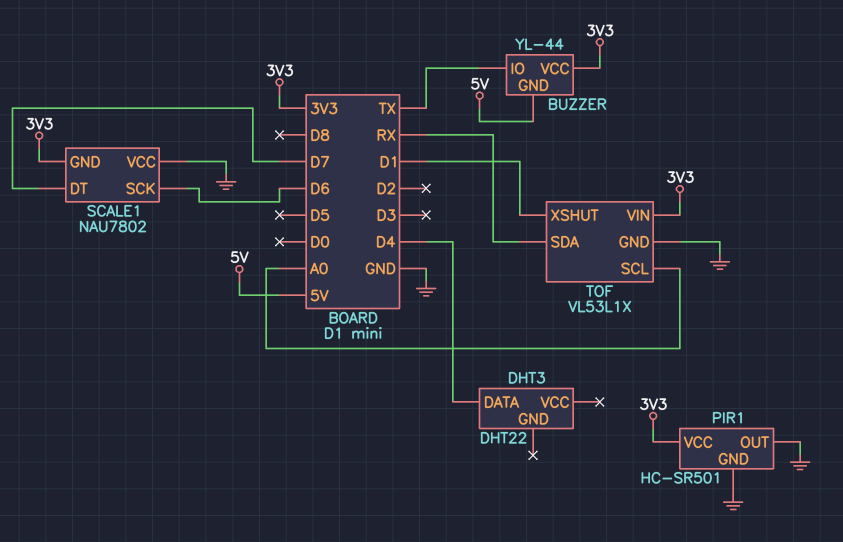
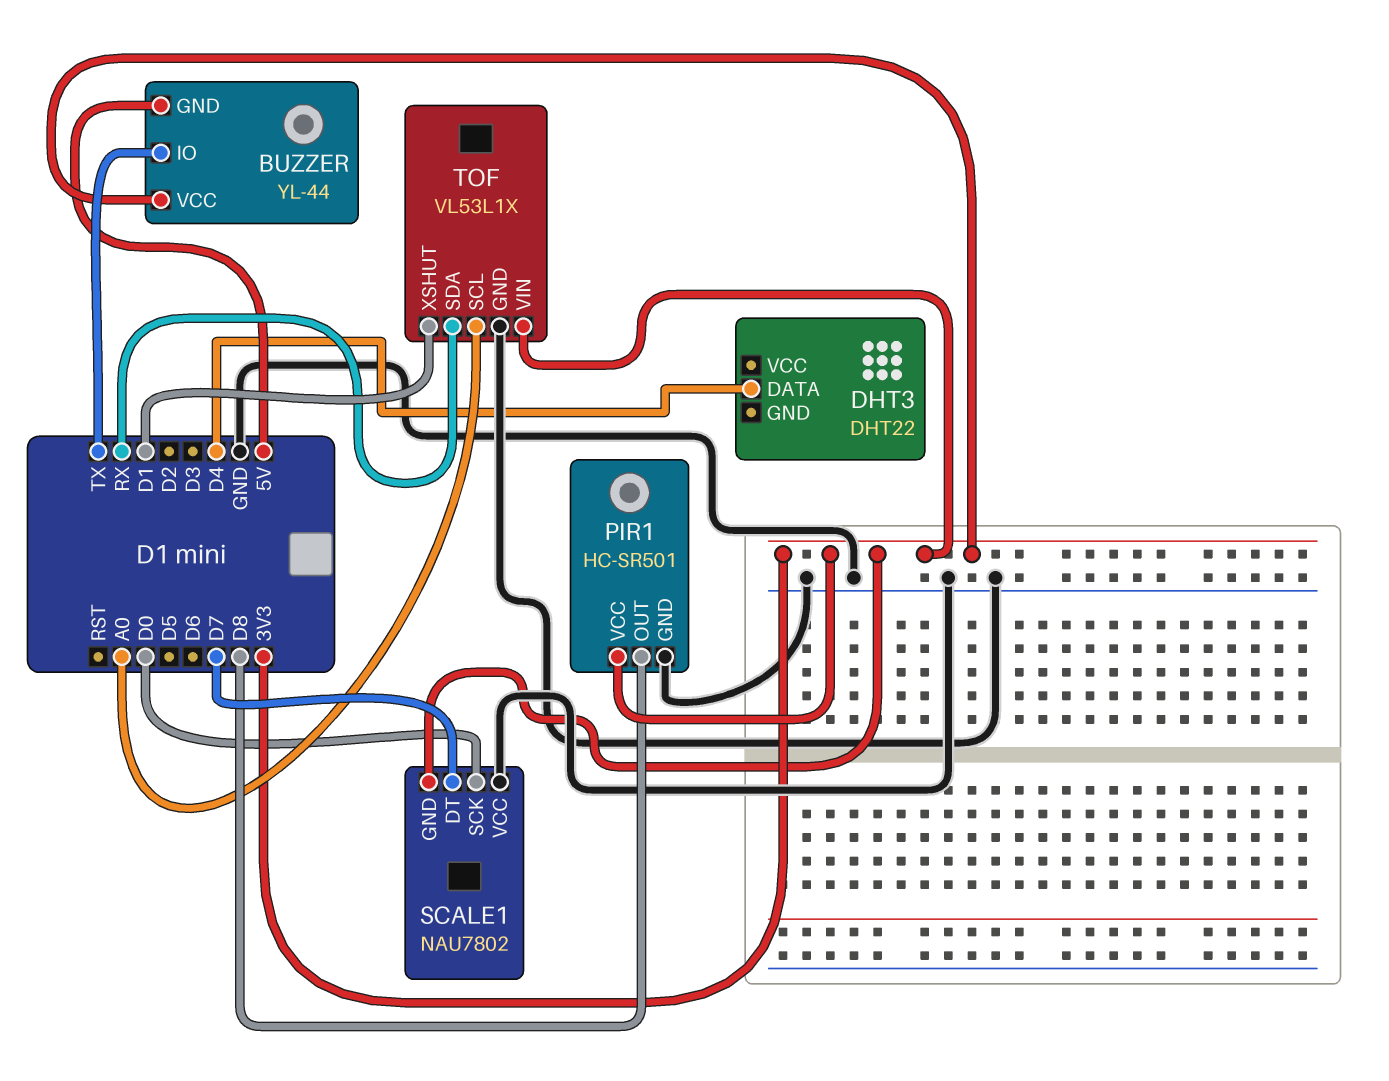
PIR1 pin OUT: GND -> D8
SCALE1 pin SCK: D6 -> D0

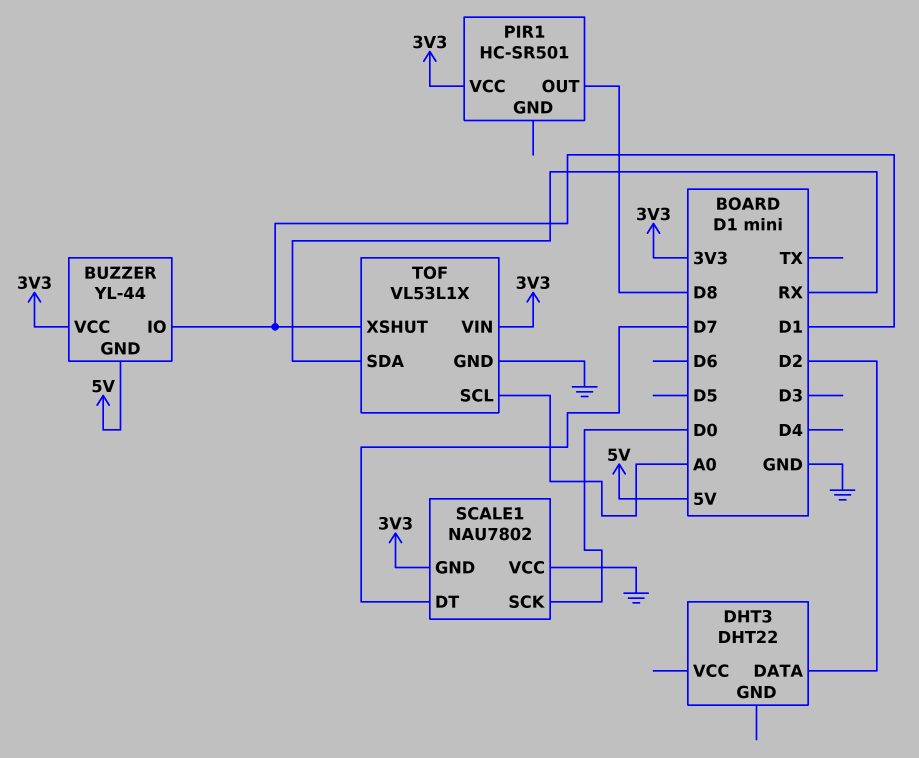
BUZZER pin IO: TX -> D1
DHT3 pin DATA: D4 -> D2
PIR1 pin GND: GND -> none

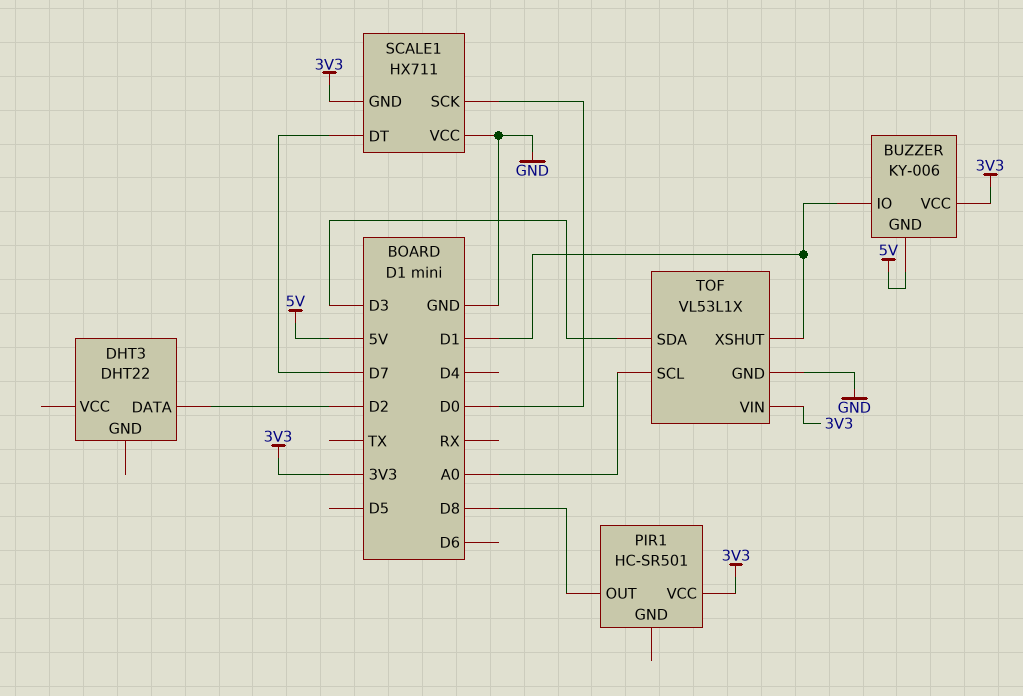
BUZZER: YL-44 -> KY-006
SCALE1: NAU7802 -> HX711
TOF pin SDA: RX -> D3

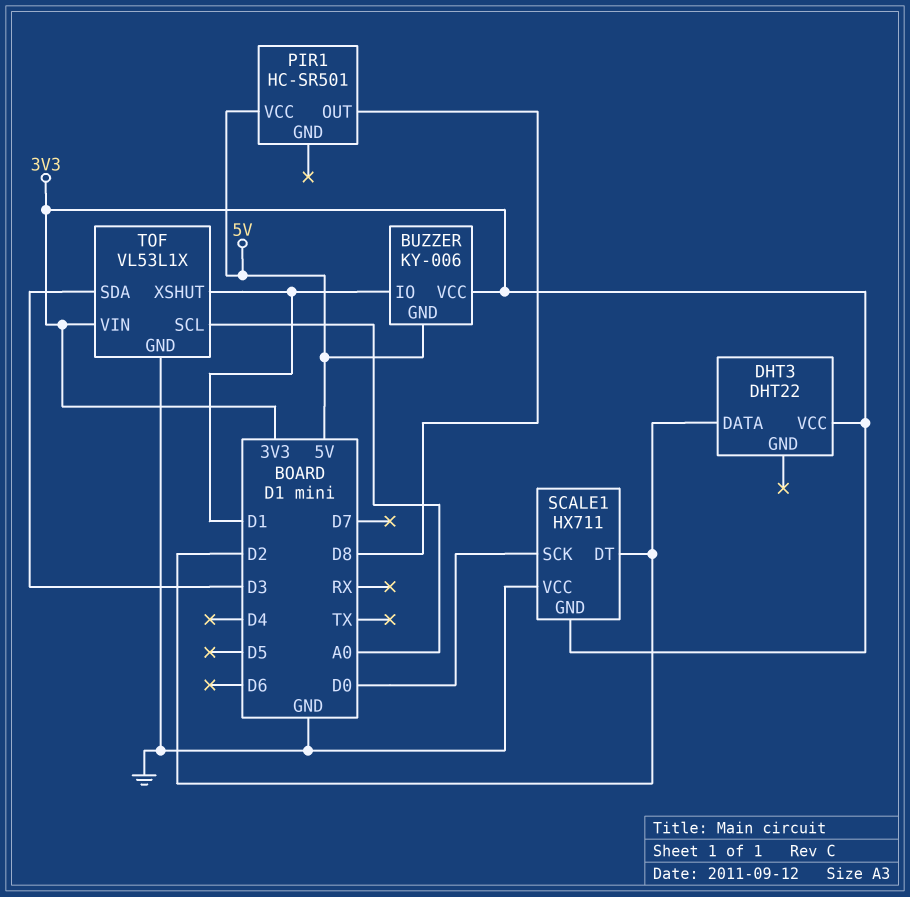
DHT3 pin VCC: none -> 3V3
PIR1 pin VCC: 3V3 -> 5V
SCALE1 pin DT: D7 -> D2

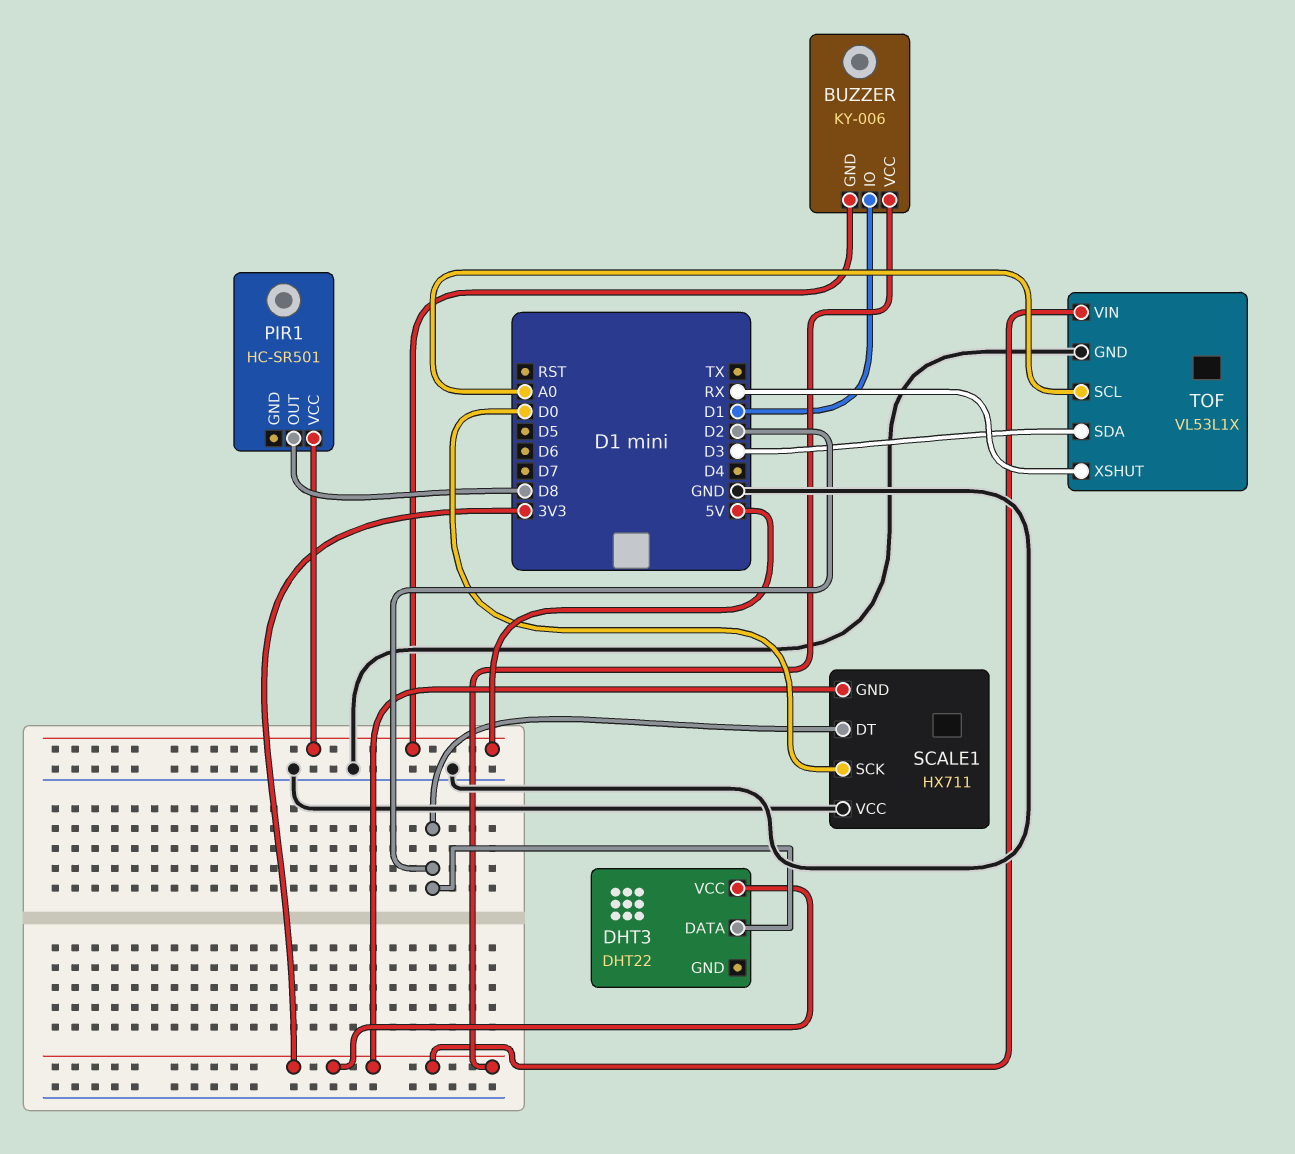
TOF pin XSHUT: D1 -> RX

